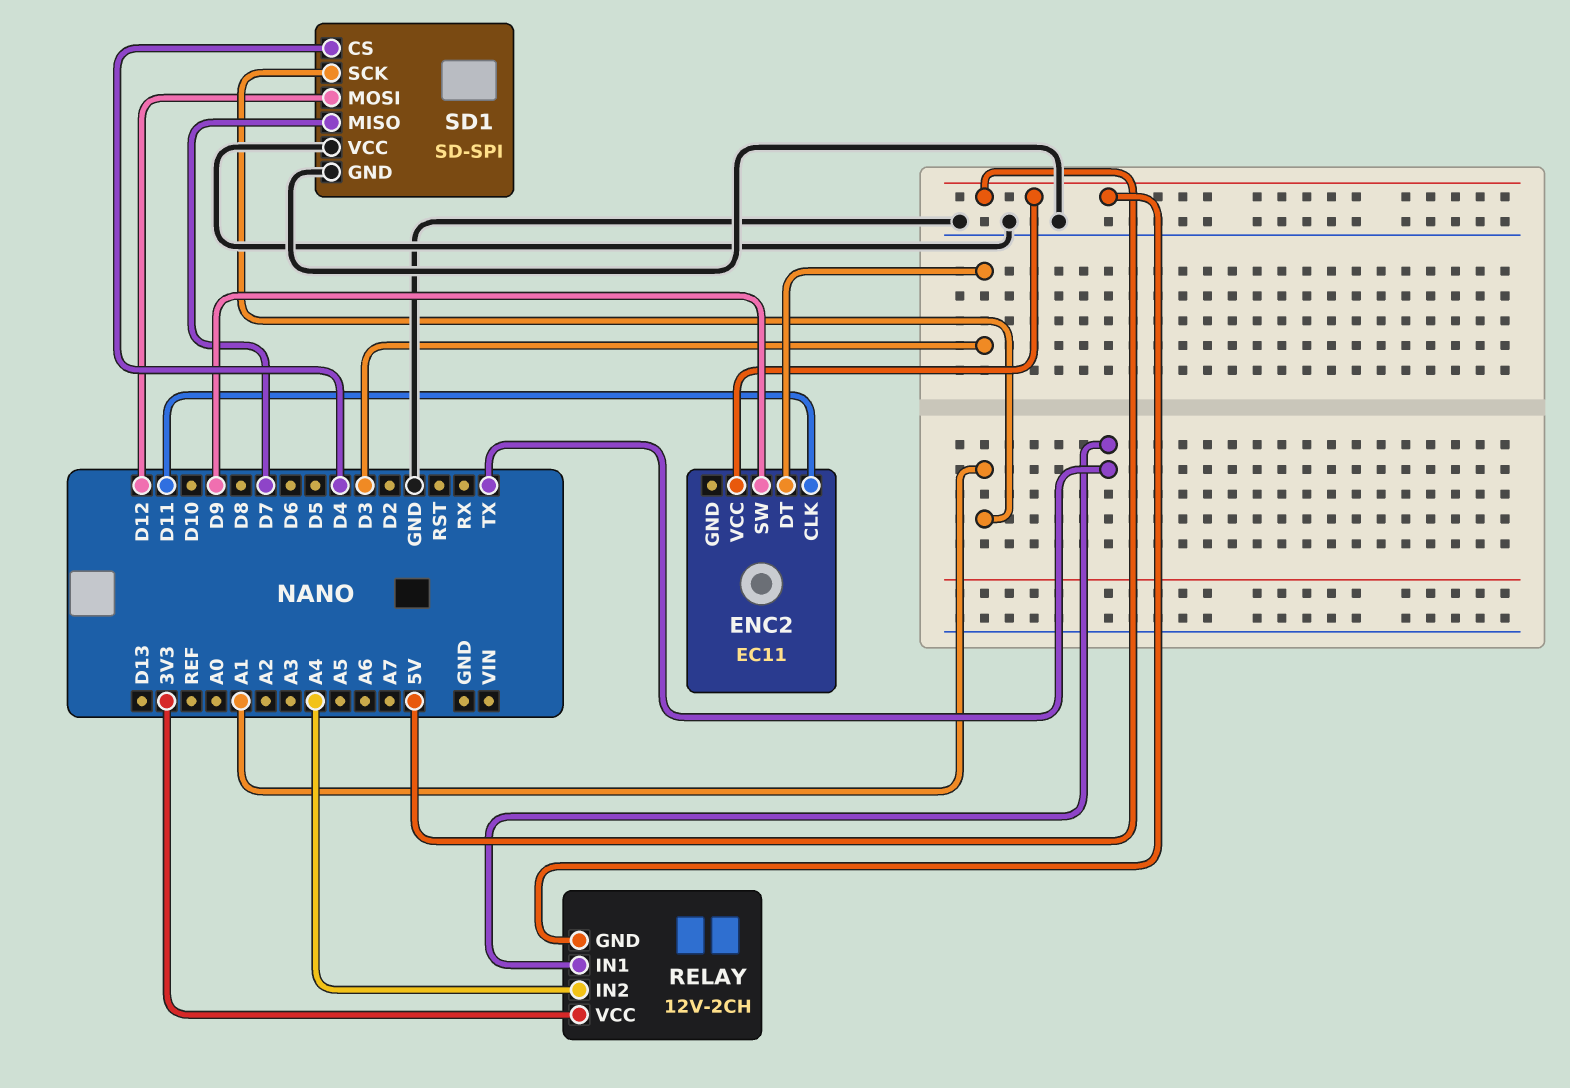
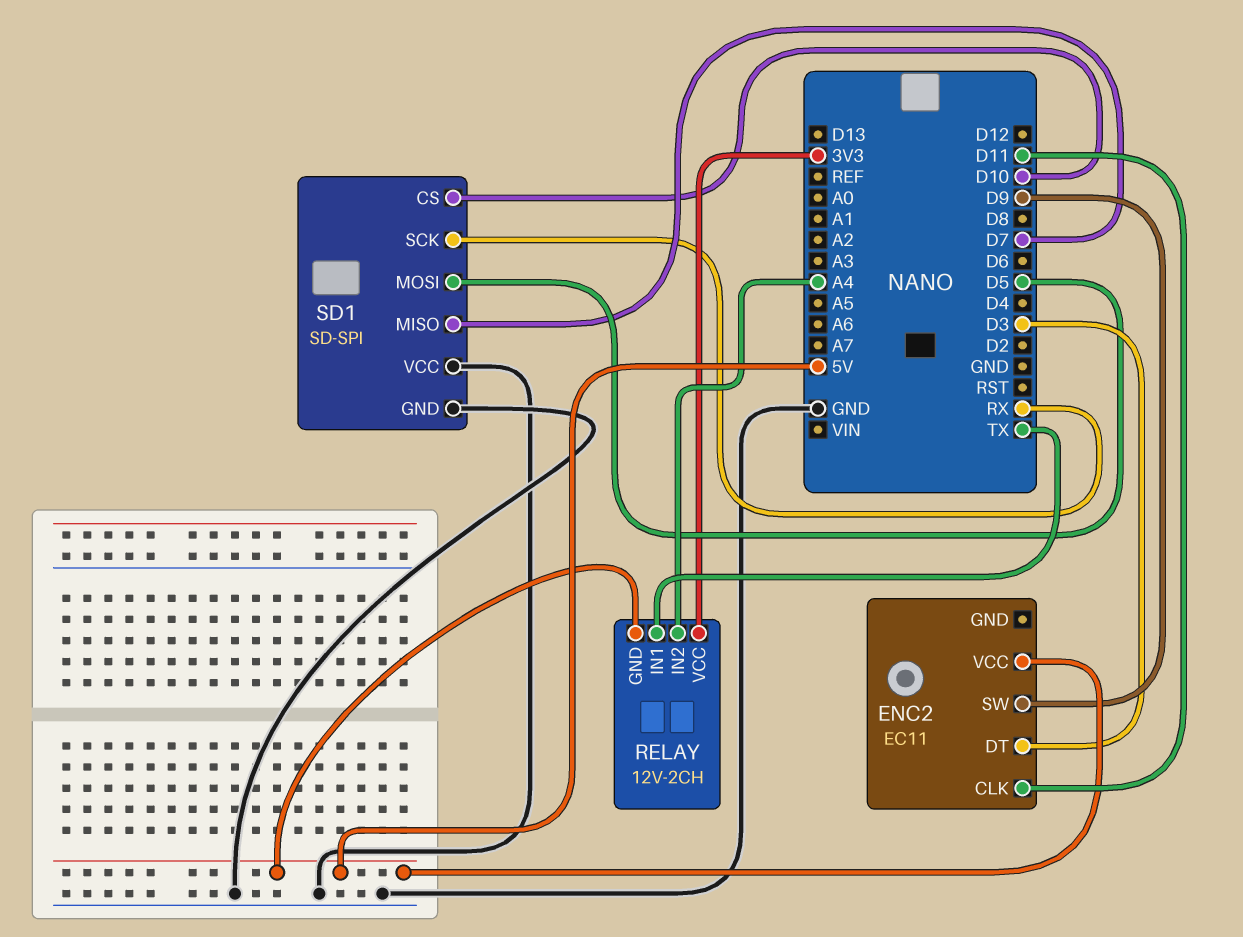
SD1 pin CS: D4 -> D10
SD1 pin MOSI: D12 -> D5
SD1 pin SCK: A1 -> RX

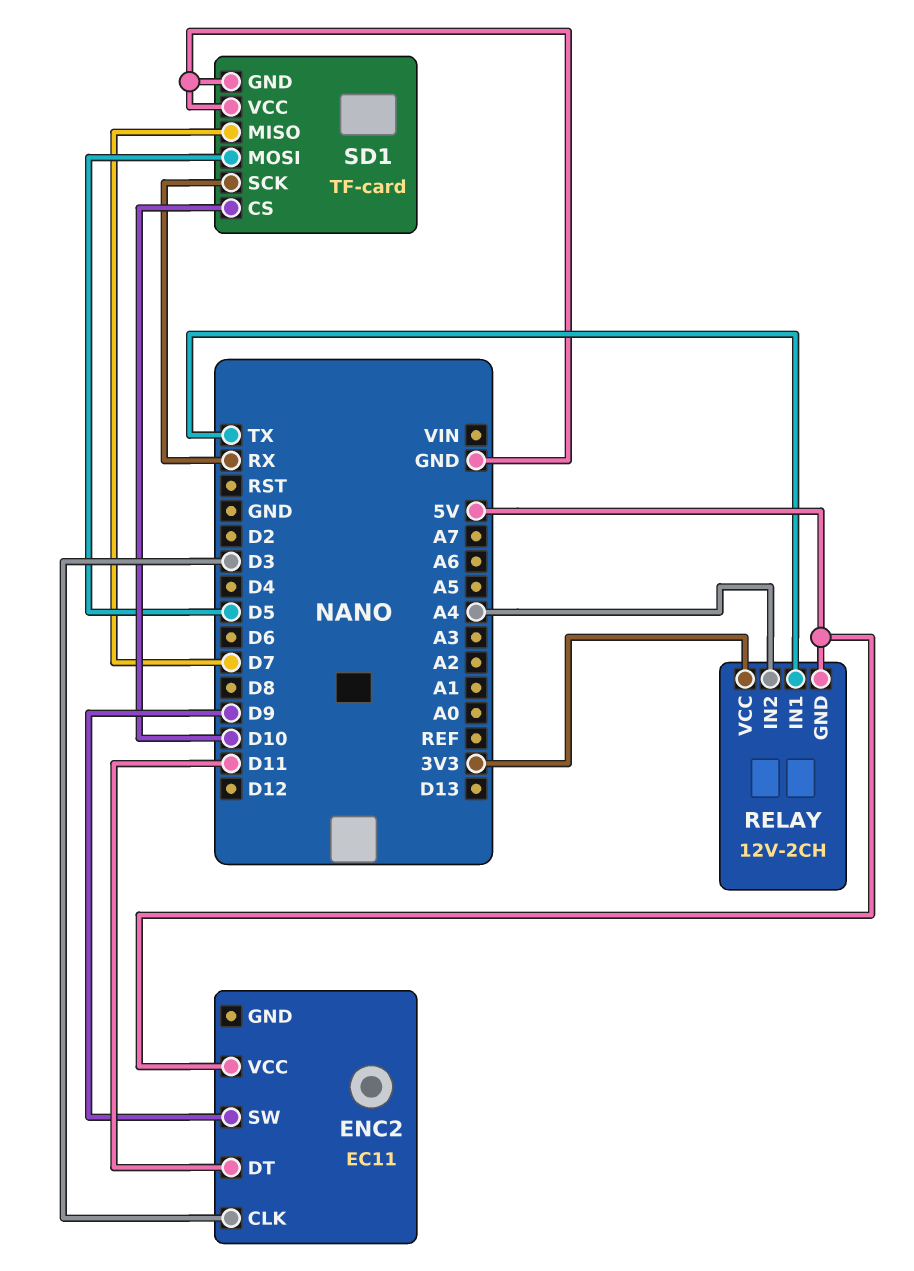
ENC2 pin CLK: D11 -> D3
ENC2 pin DT: D3 -> D11
SD1: SD-SPI -> TF-card

